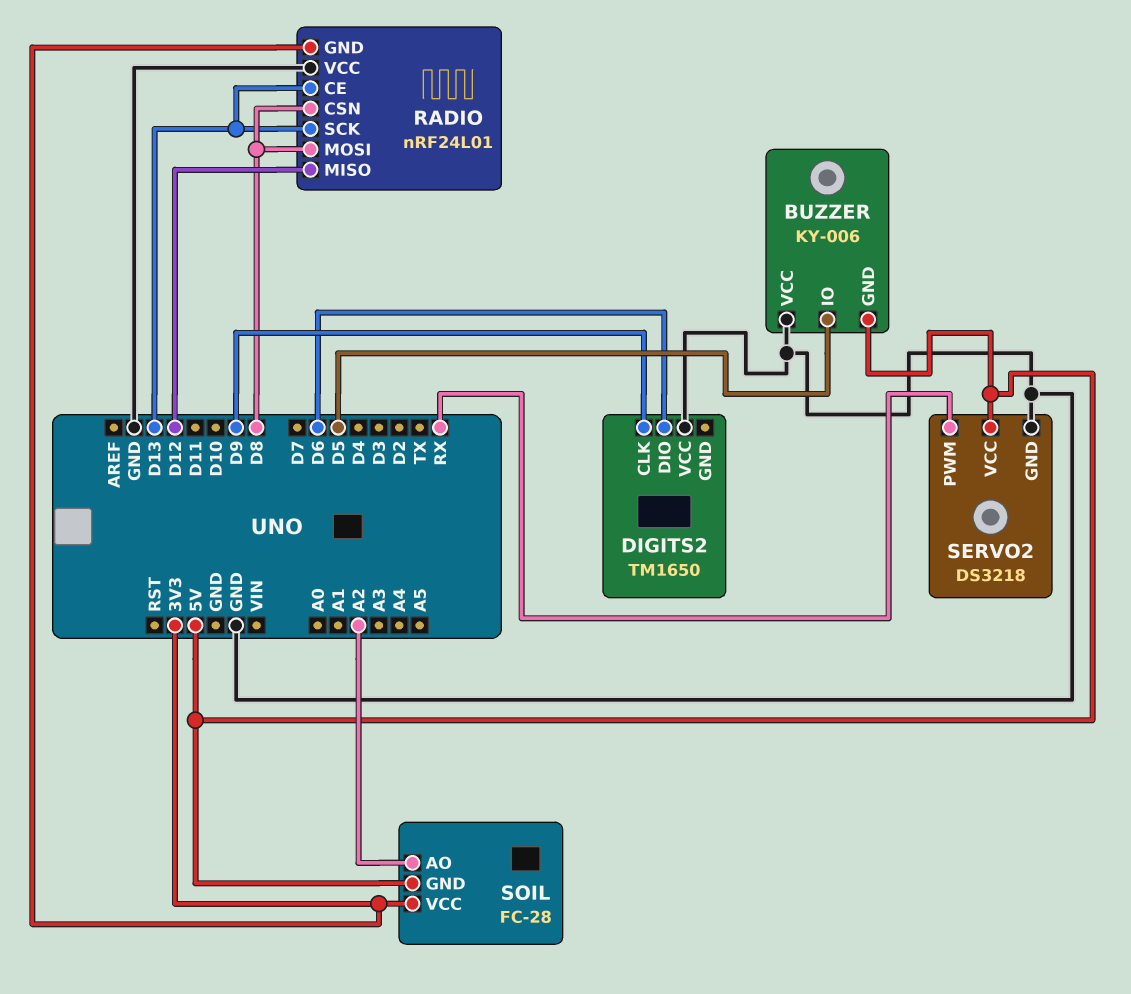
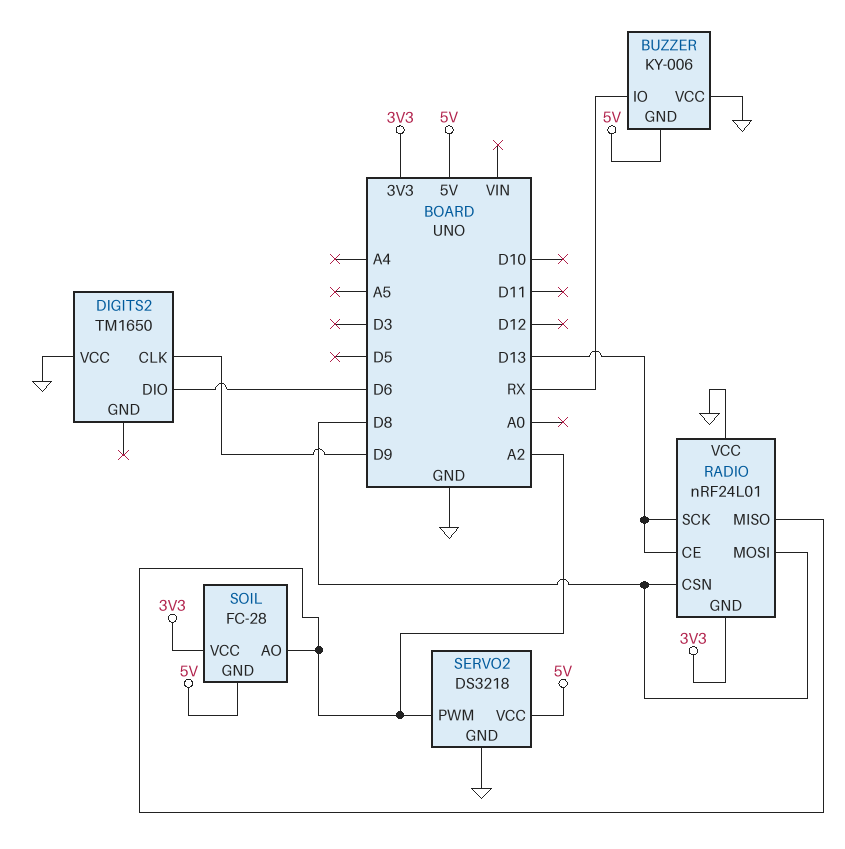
BUZZER pin IO: D5 -> RX
RADIO pin MISO: D12 -> A2
SERVO2 pin PWM: RX -> A2

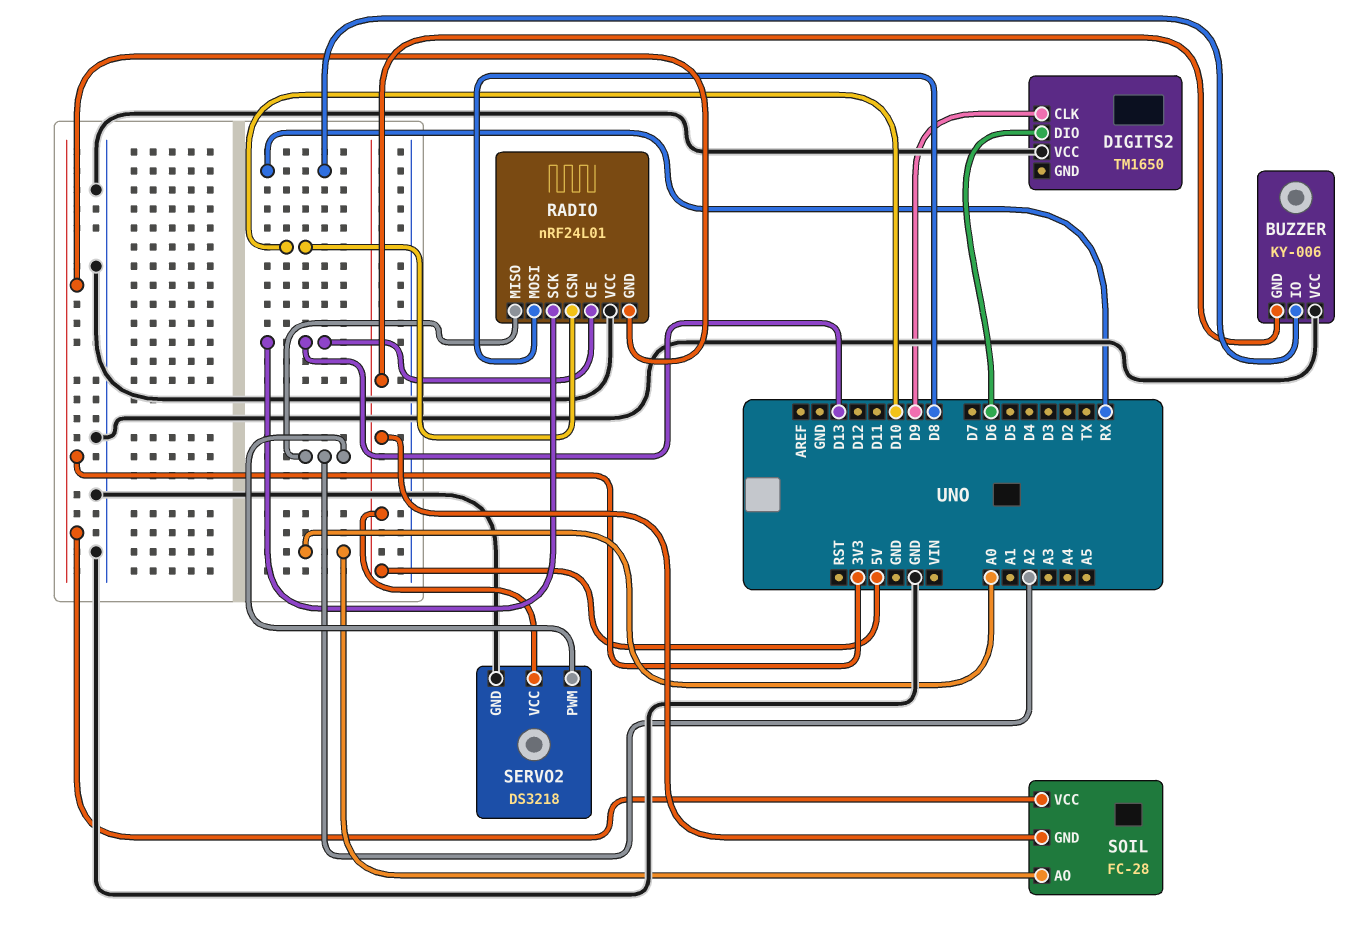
RADIO pin CSN: D8 -> D10
SOIL pin AO: A2 -> A0

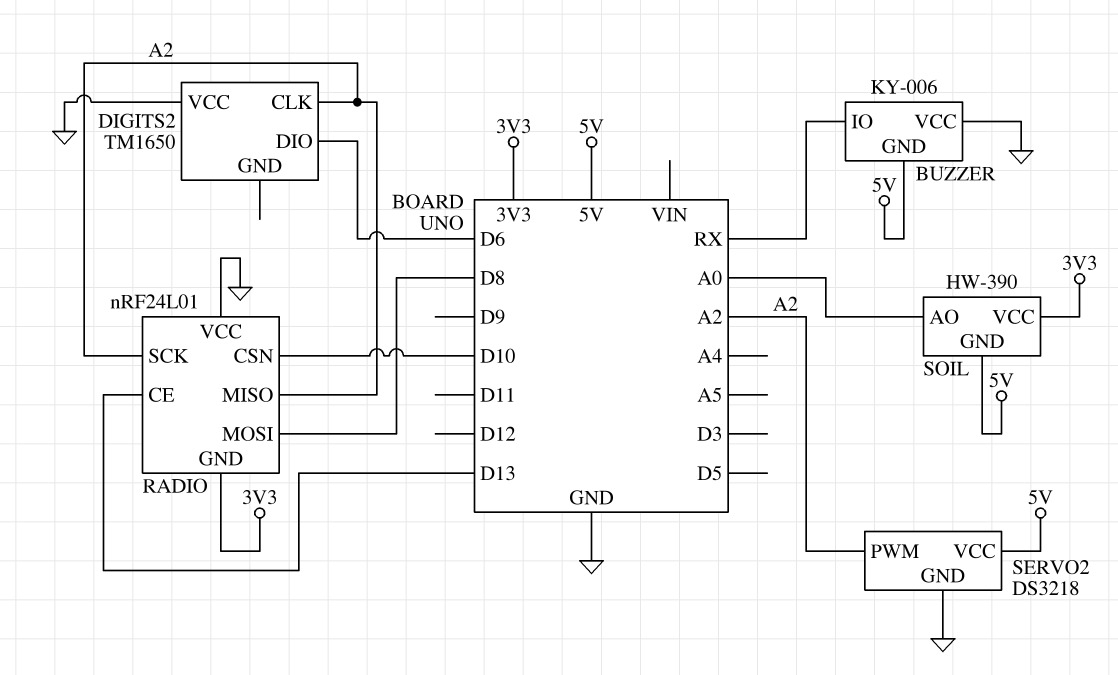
DIGITS2 pin CLK: D9 -> A2
RADIO pin SCK: D13 -> A2
SOIL: FC-28 -> HW-390

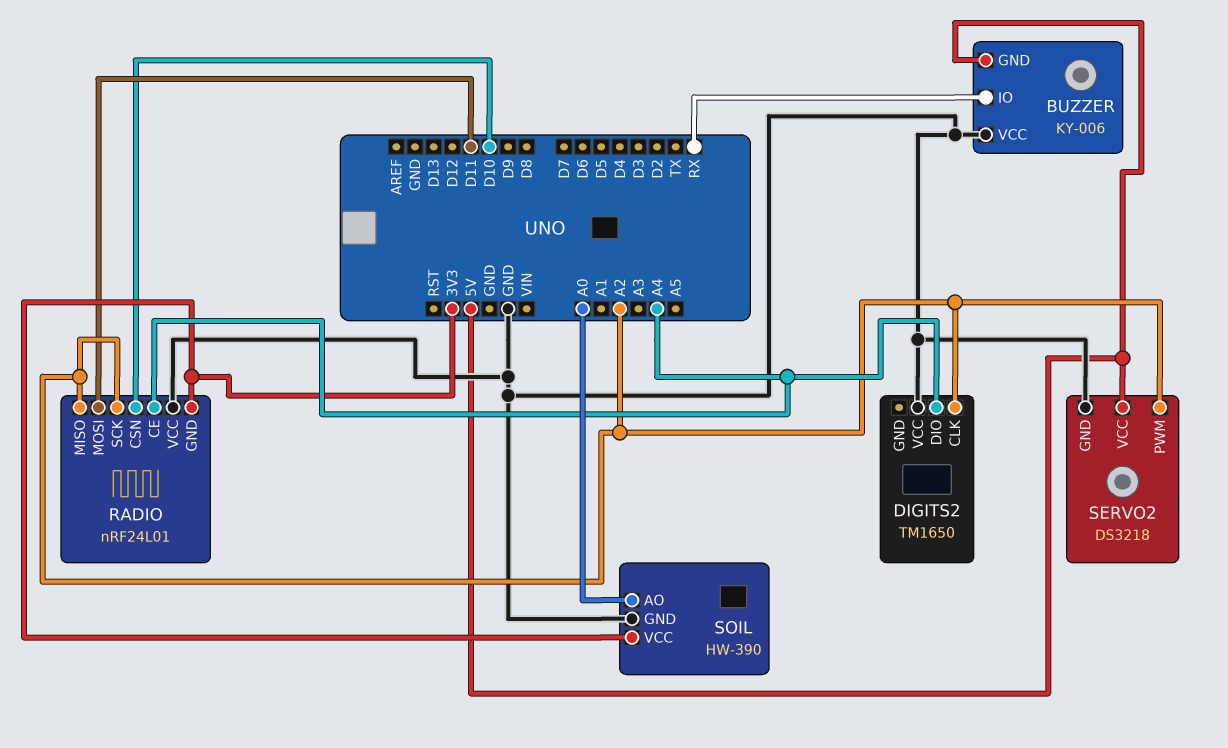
DIGITS2 pin DIO: D6 -> A4
RADIO pin CE: D13 -> A4
RADIO pin MOSI: D8 -> D11
SOIL pin GND: 5V -> GND

